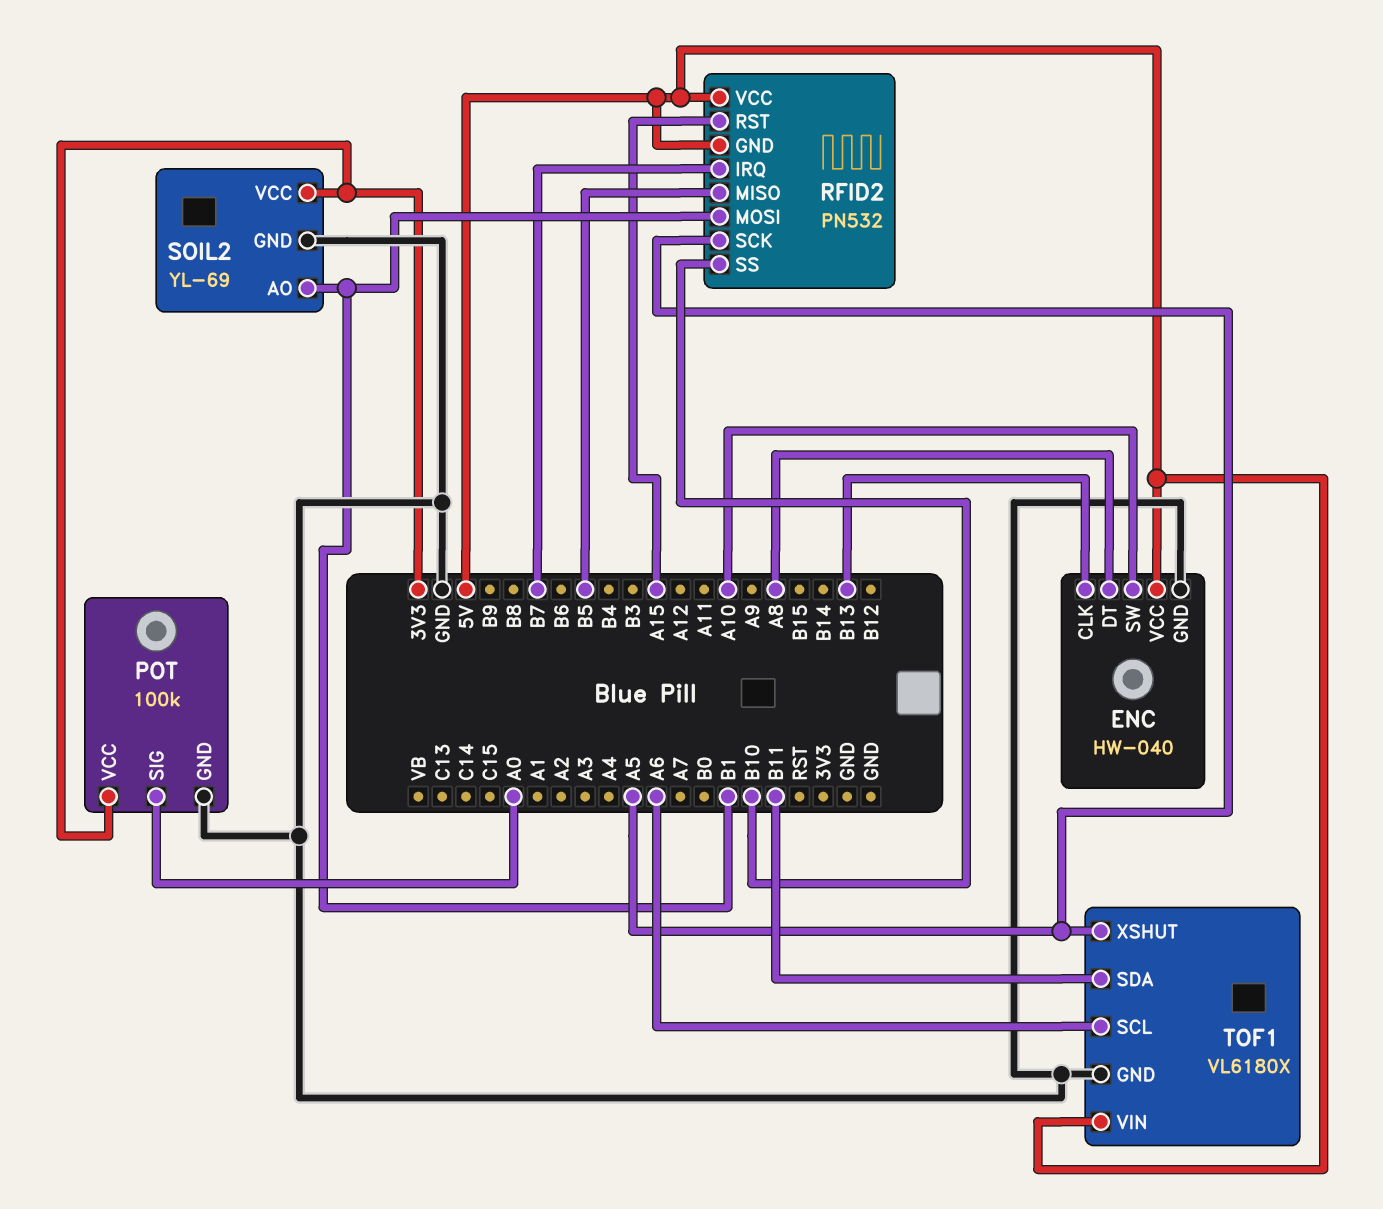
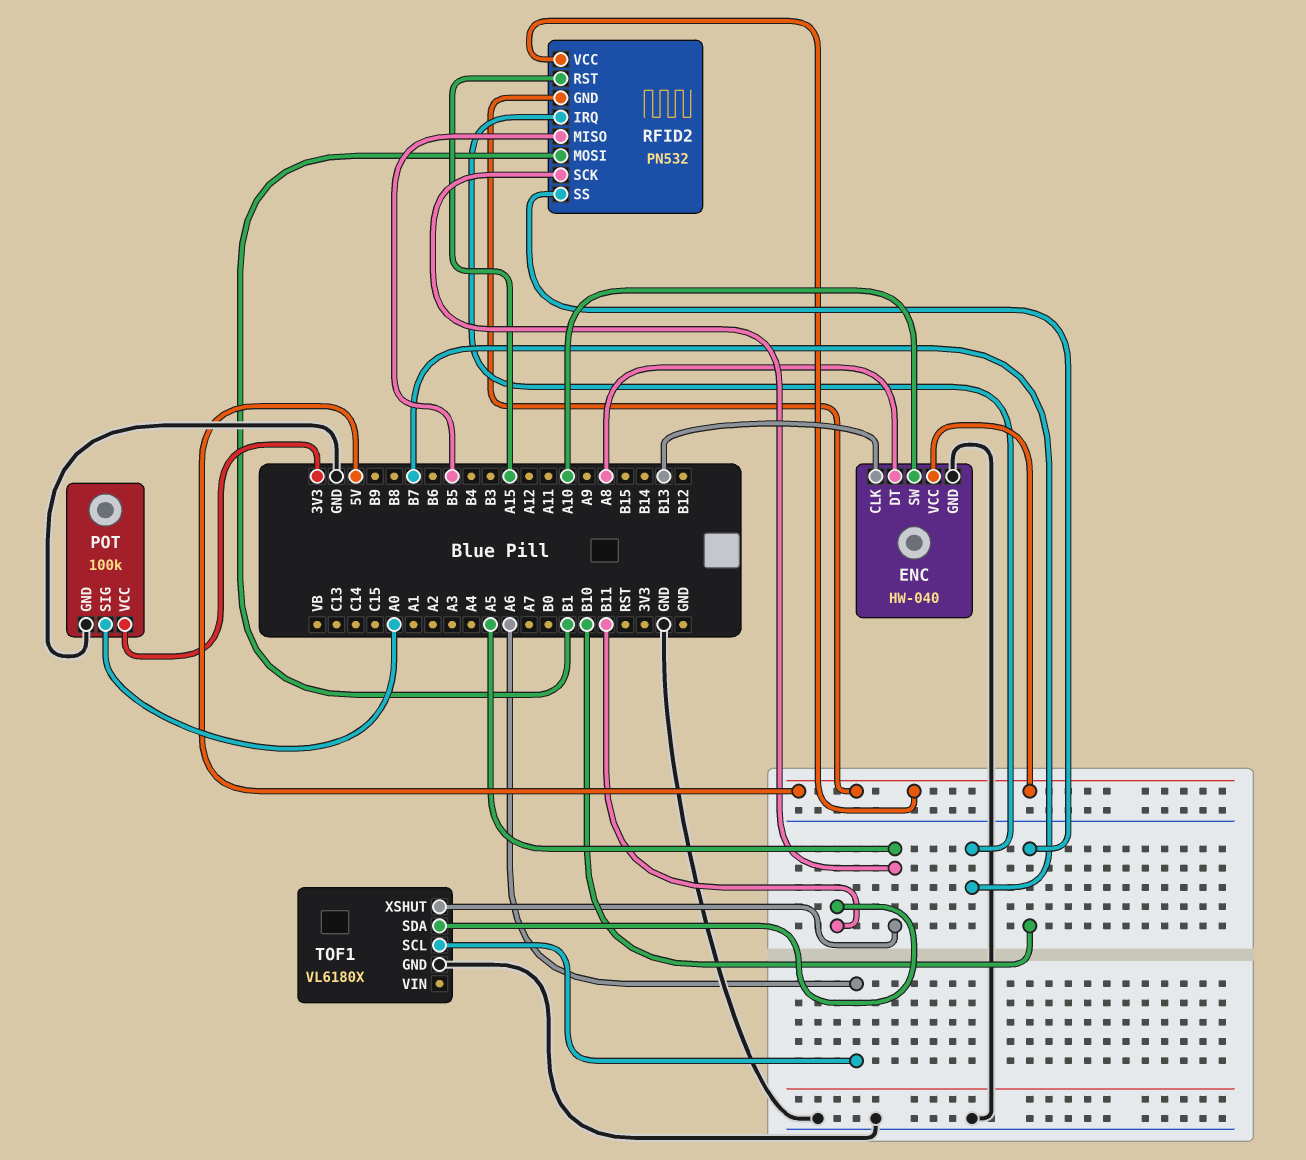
SOIL2: YL-69 -> none
SOIL2 pin AO: B1 -> none
SOIL2 pin GND: GND -> none
SOIL2 pin VCC: 3V3 -> none
TOF1 pin VIN: 5V -> none

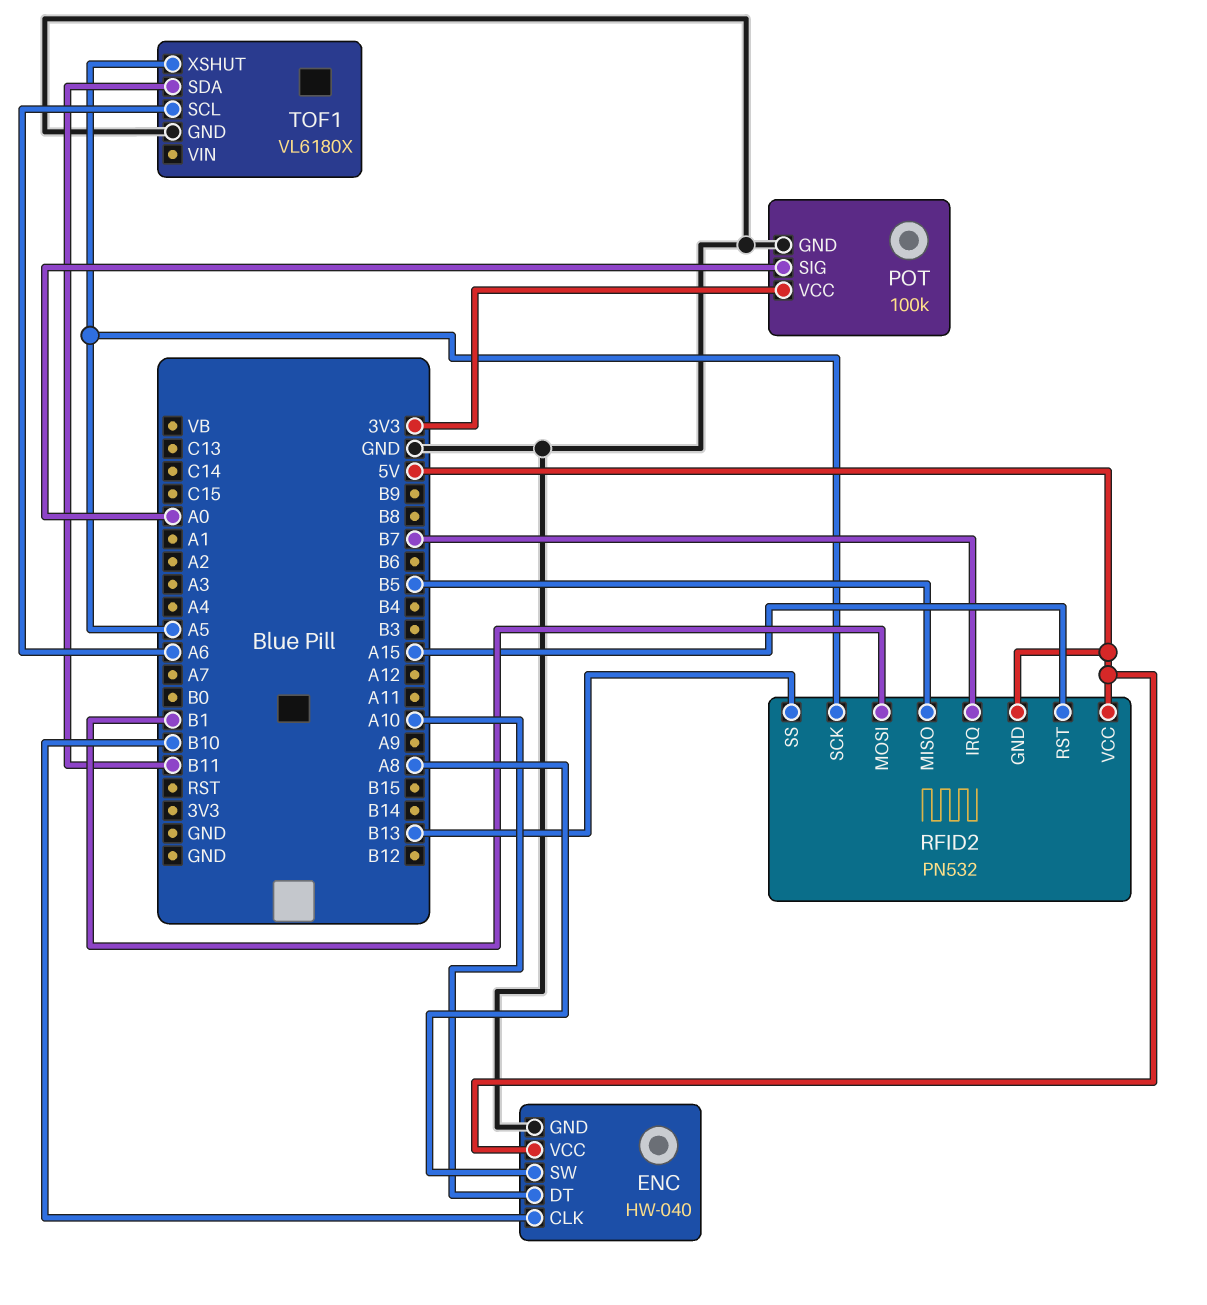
ENC pin CLK: B13 -> B10
ENC pin DT: A8 -> A10
ENC pin SW: A10 -> A8
RFID2 pin SS: B10 -> B13

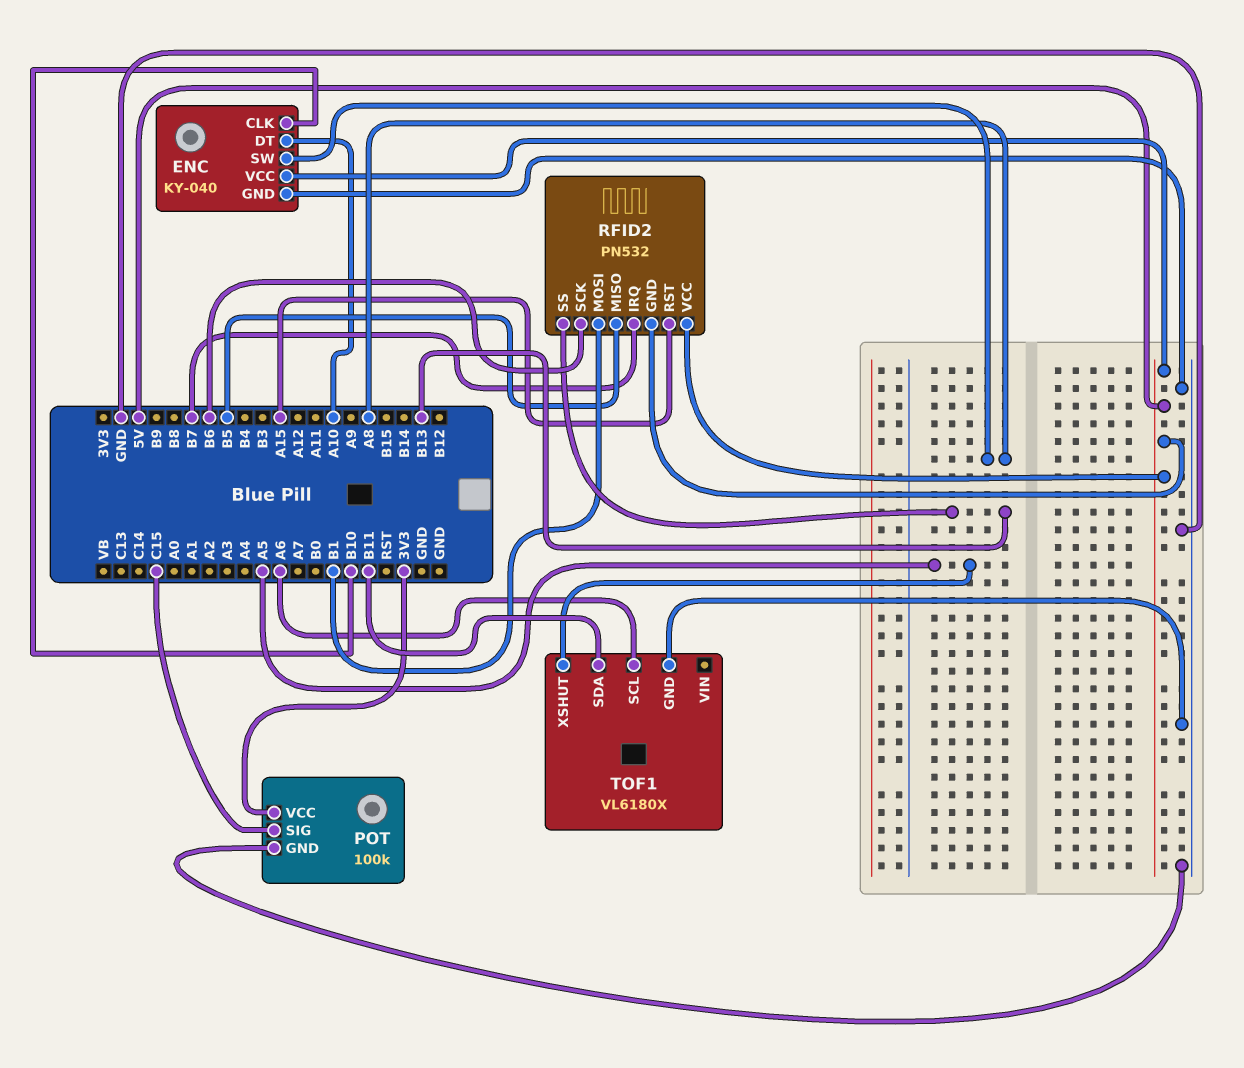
ENC: HW-040 -> KY-040
POT pin SIG: A0 -> C15
RFID2 pin SCK: A5 -> B6

